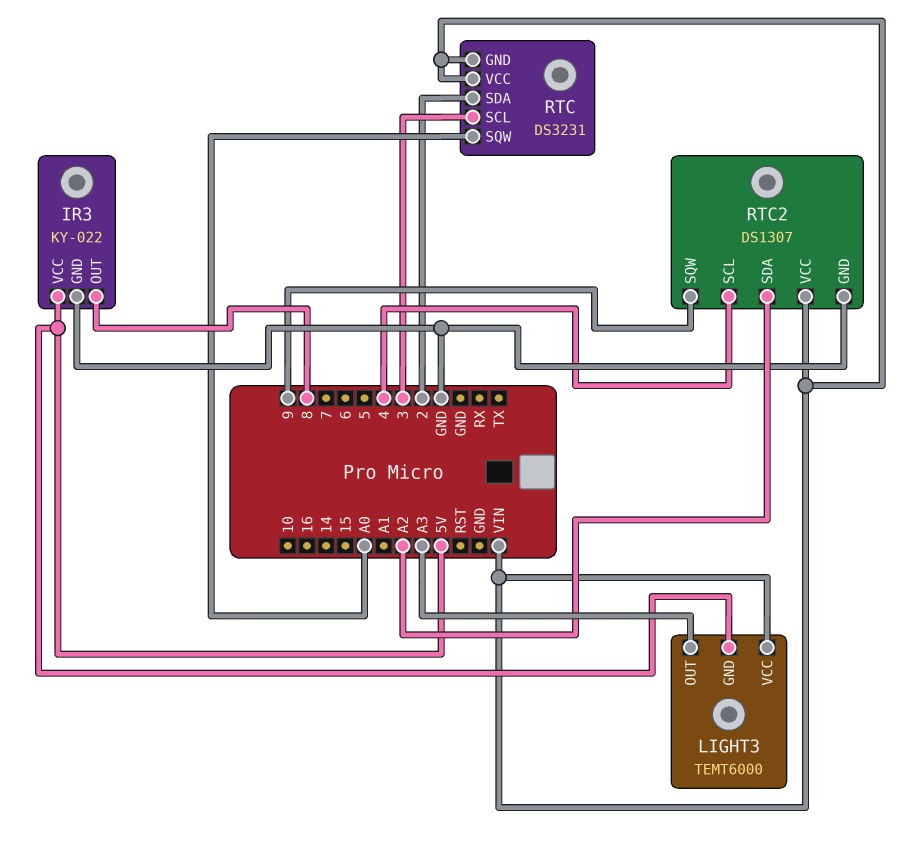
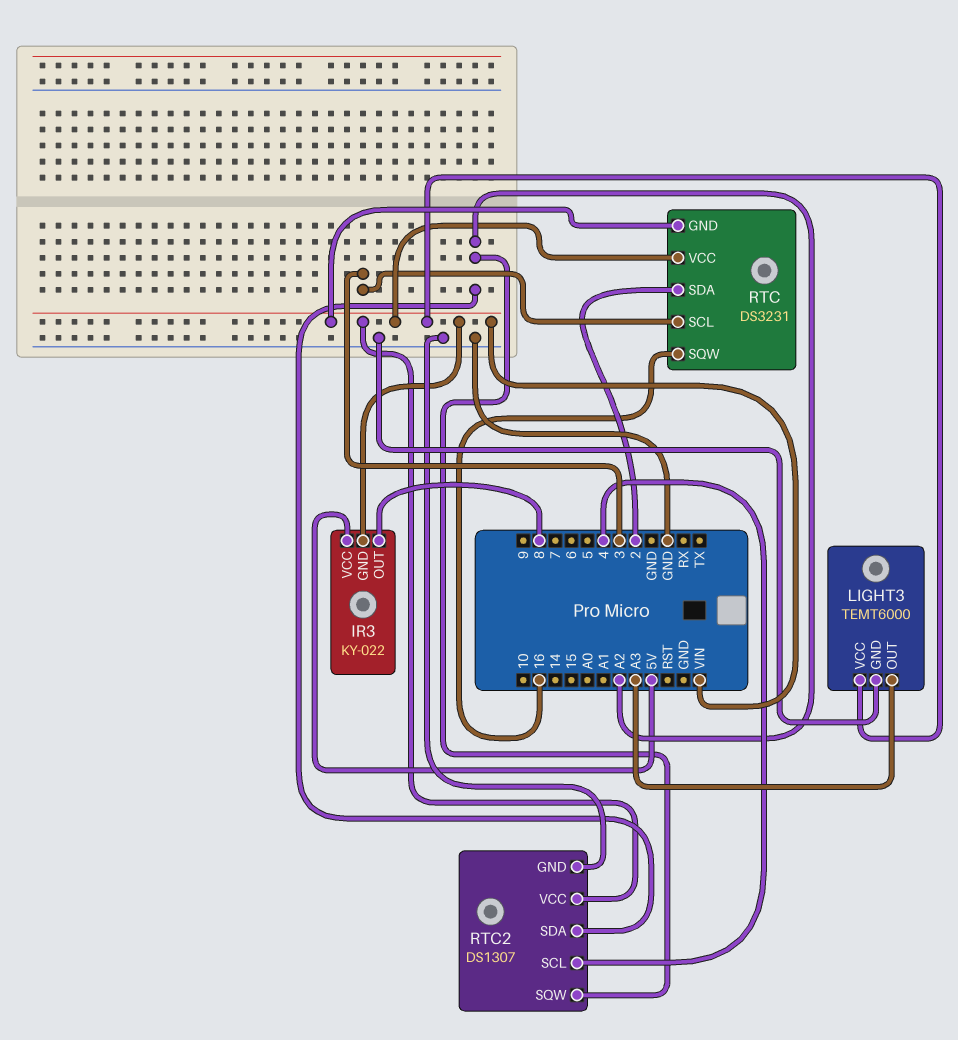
IR3 pin GND: GND -> VIN
LIGHT3 pin GND: 5V -> GND
RTC pin SQW: A0 -> 16
RTC2 pin SQW: 9 -> A2

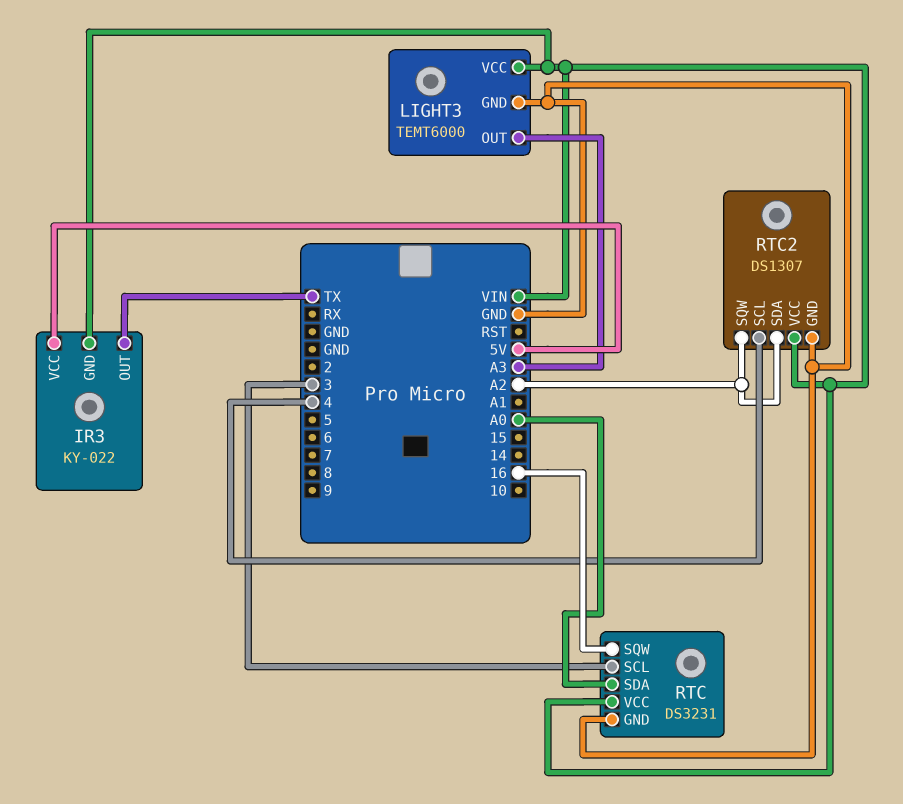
IR3 pin OUT: 8 -> TX
RTC pin GND: VIN -> GND
RTC pin SDA: 2 -> A0

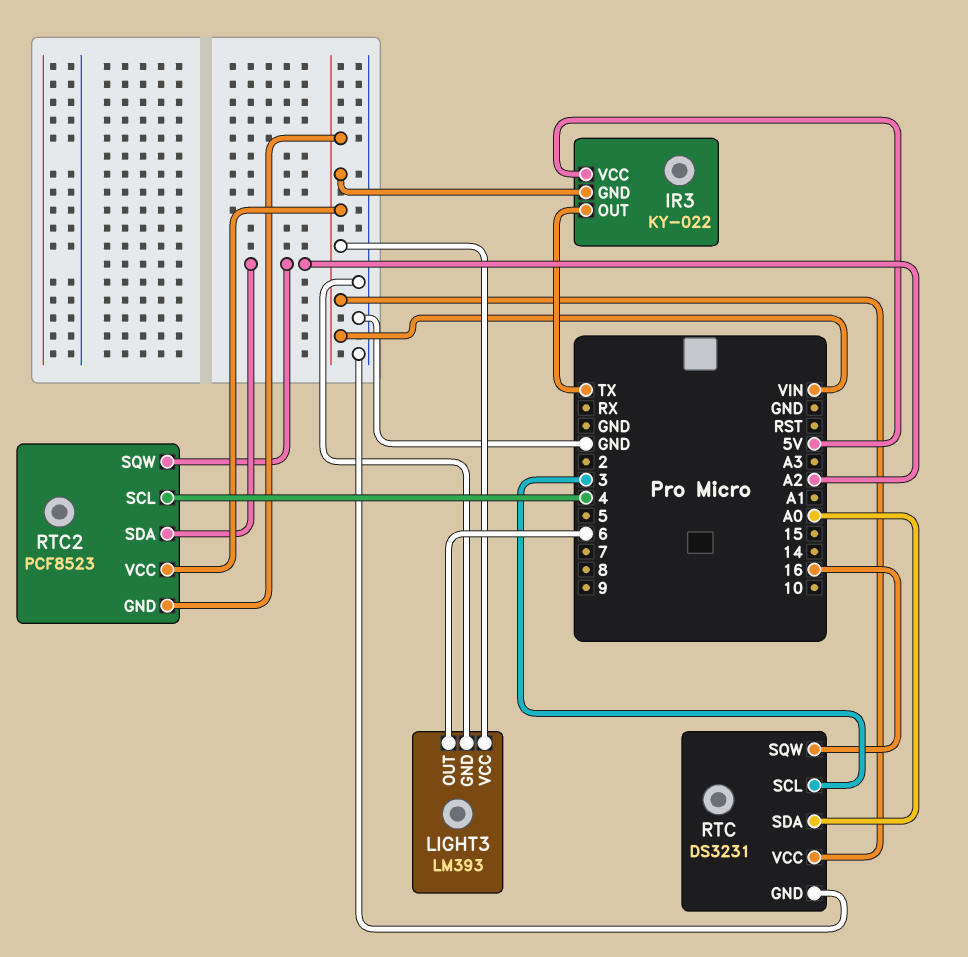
LIGHT3: TEMT6000 -> LM393
LIGHT3 pin OUT: A3 -> 6
RTC2: DS1307 -> PCF8523
RTC2 pin GND: GND -> VIN

